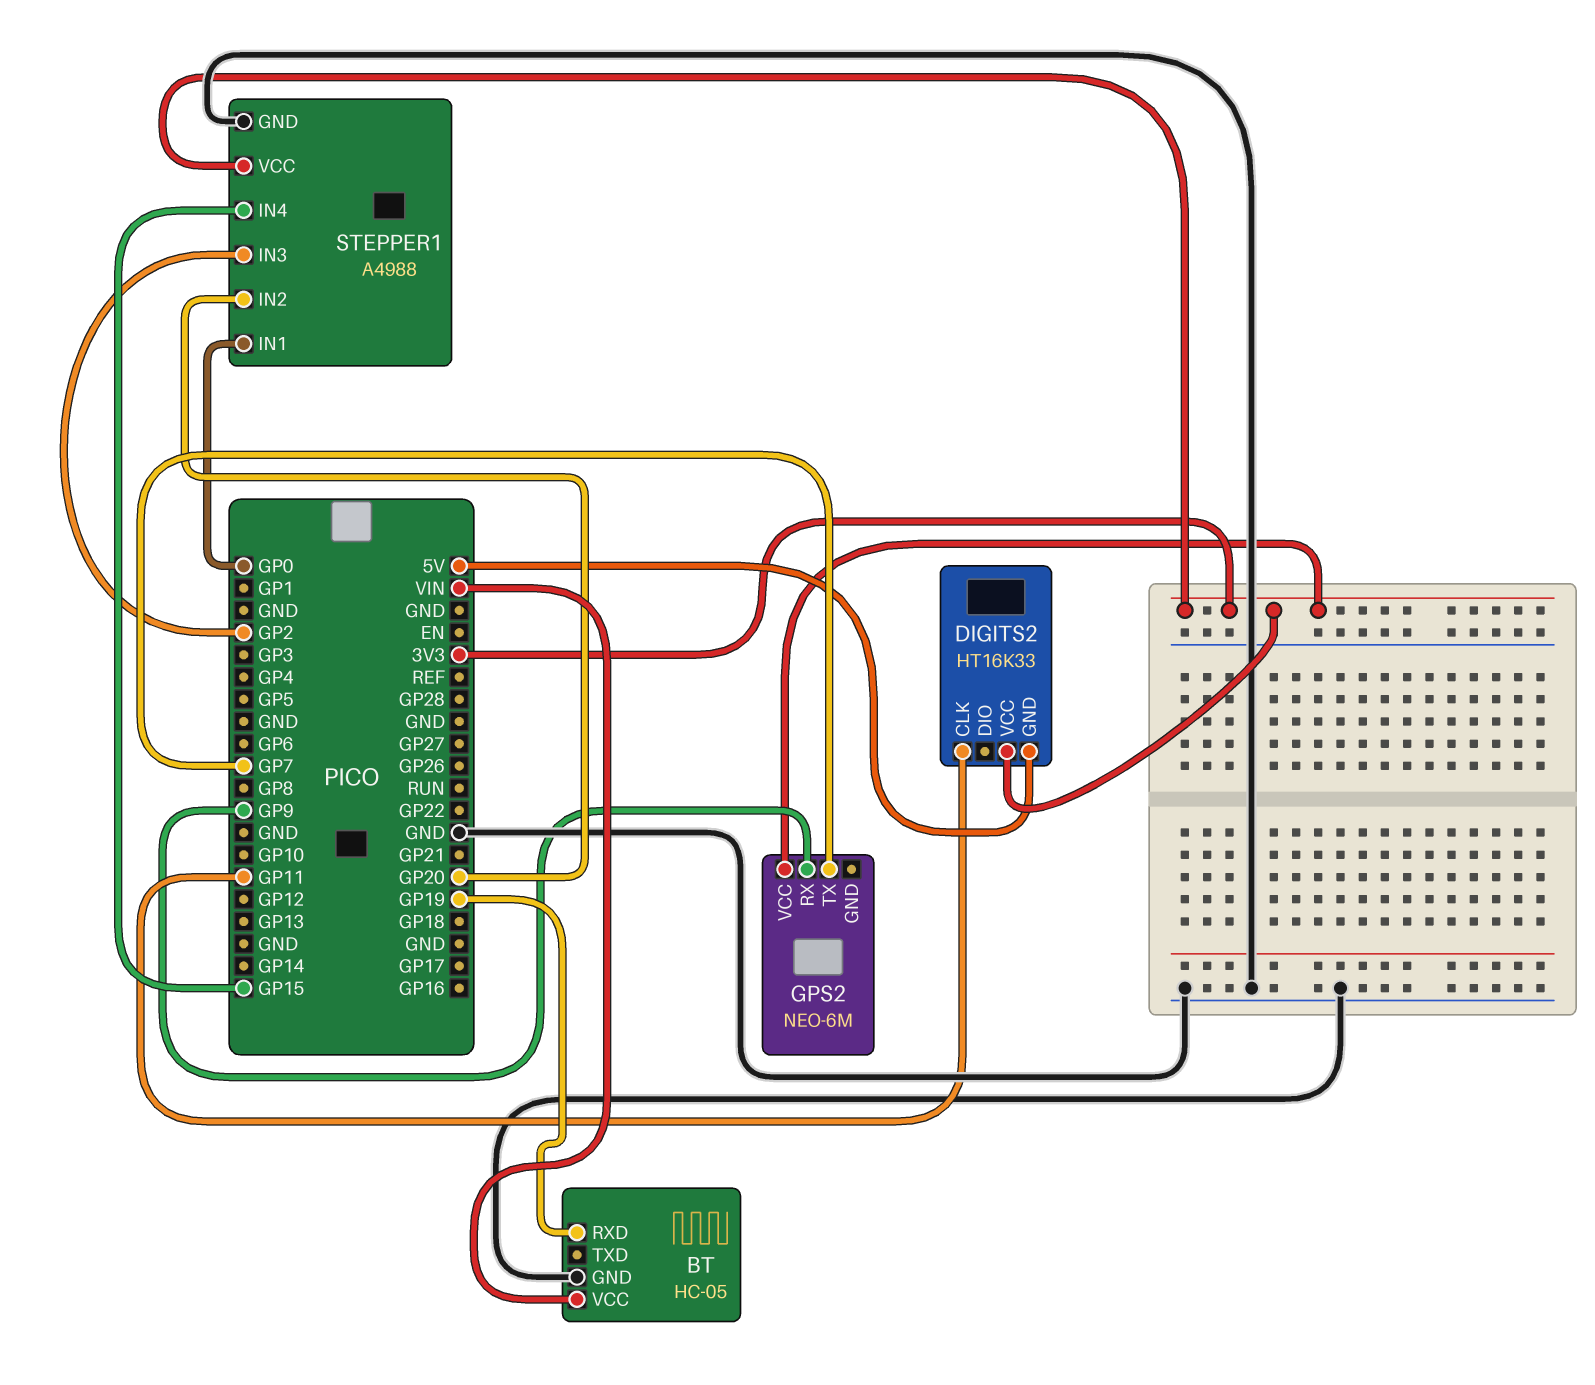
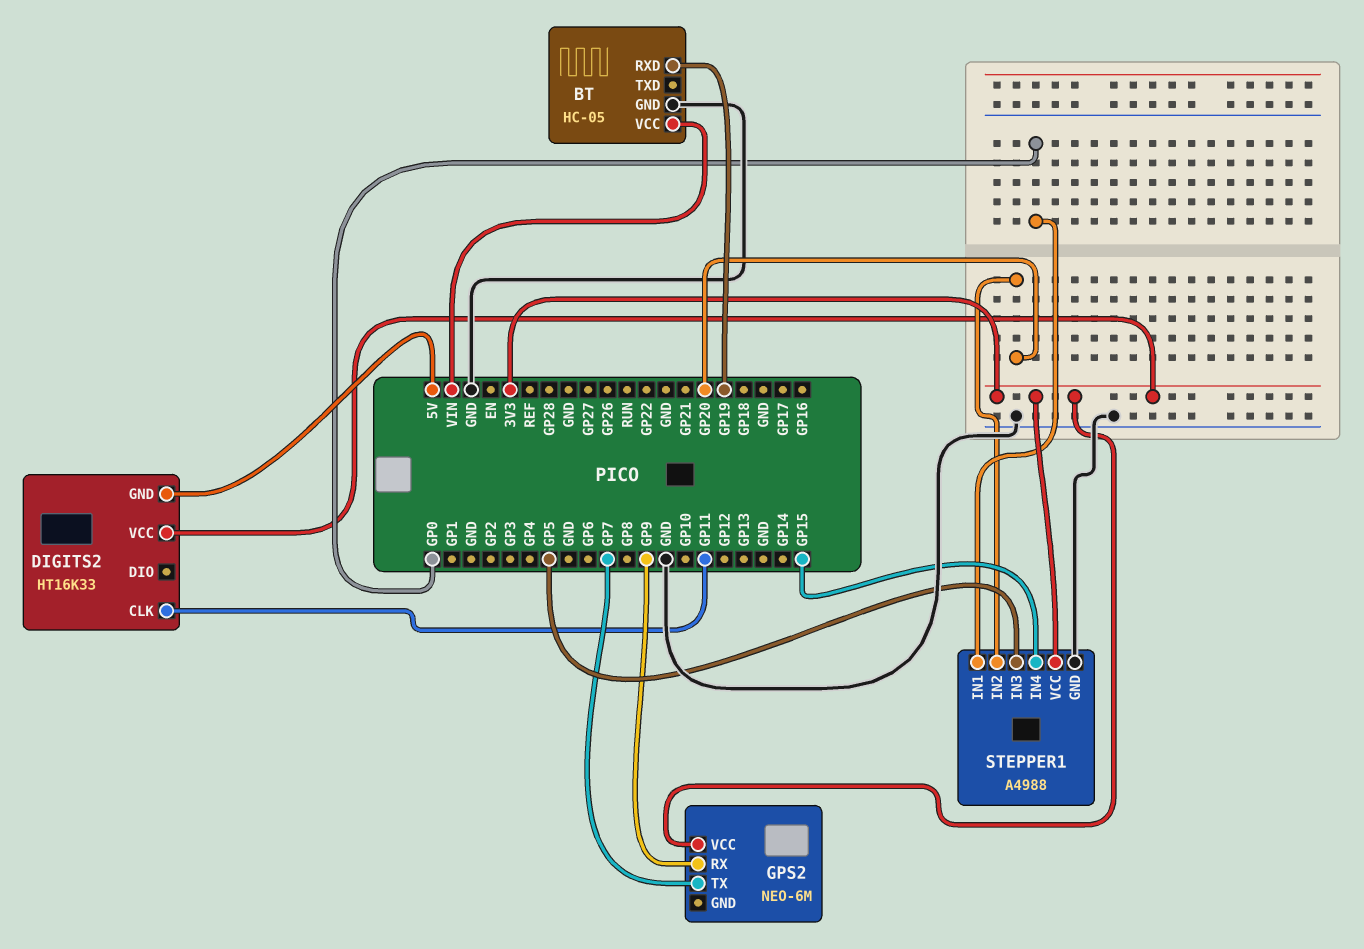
STEPPER1 pin IN3: GP2 -> GP5

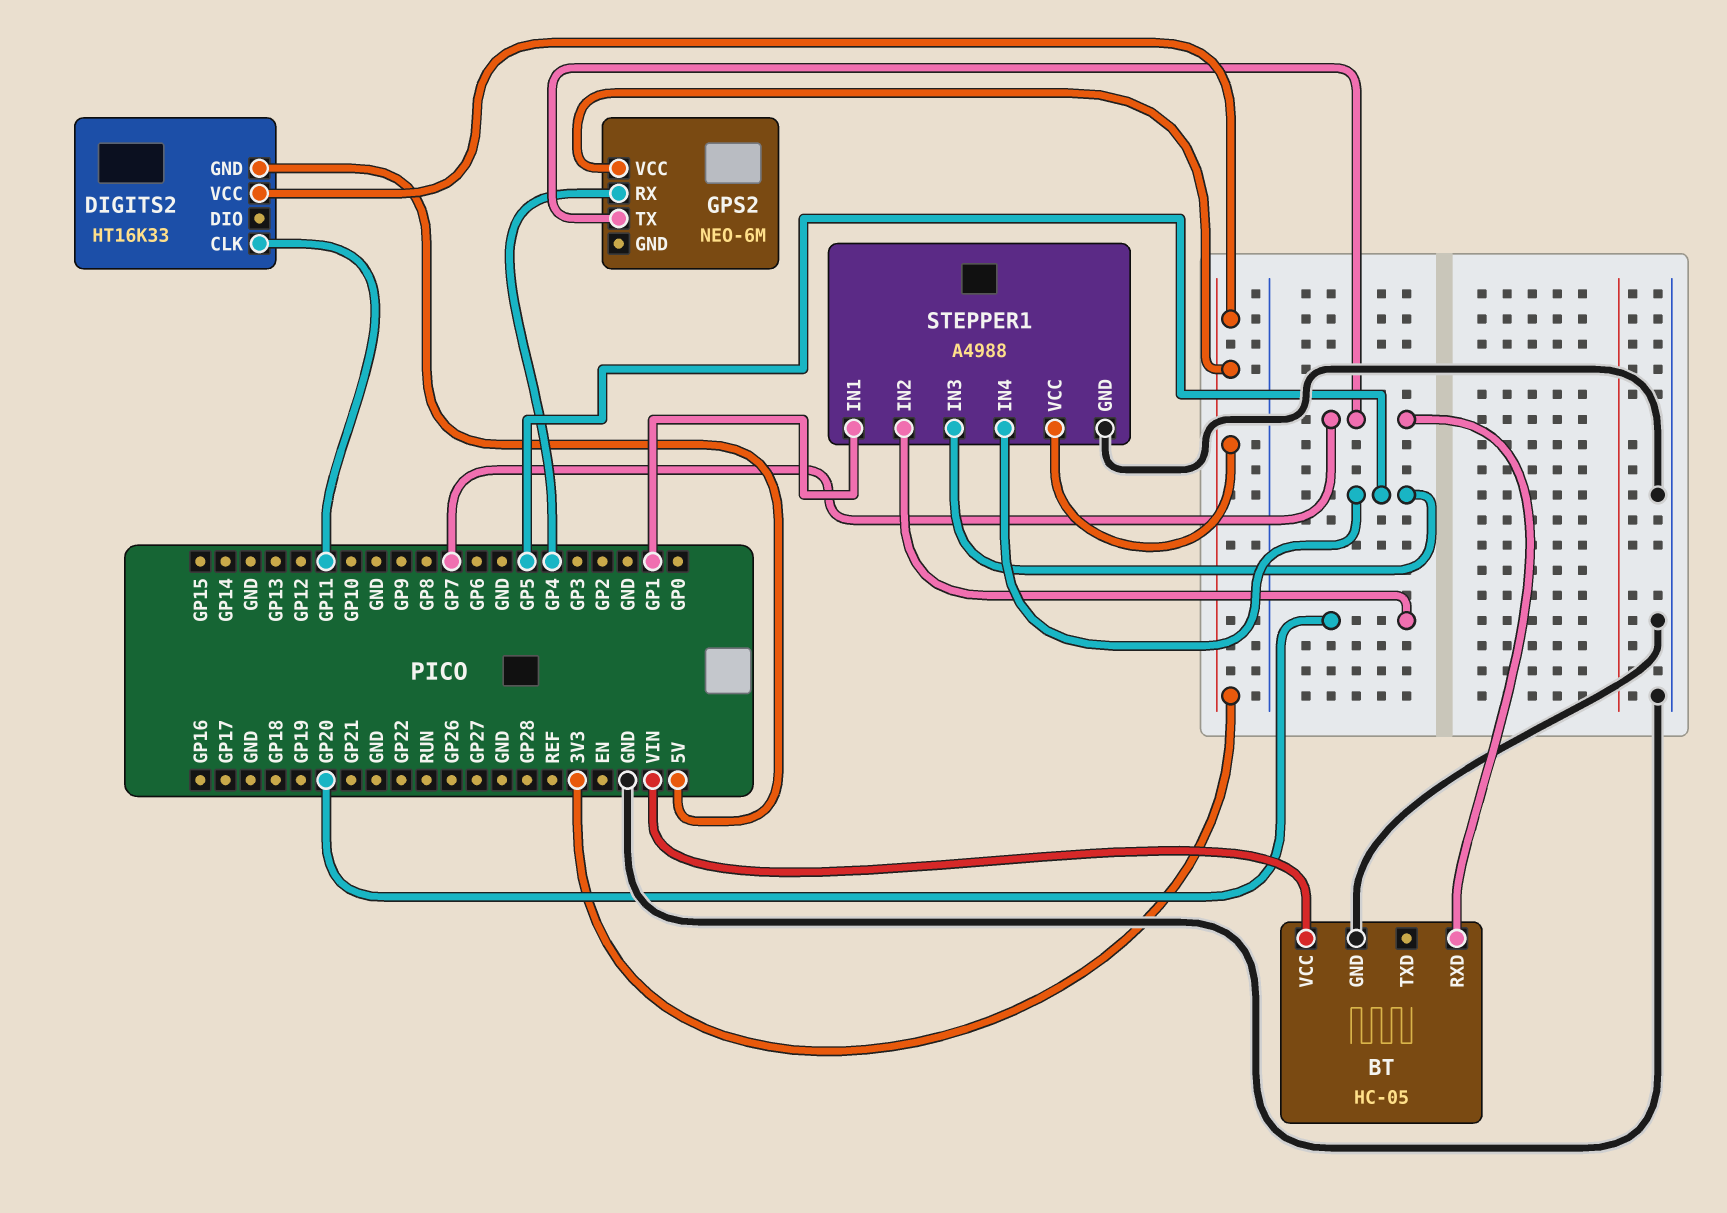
BT pin RXD: GP19 -> GP7
GPS2 pin RX: GP9 -> GP4
STEPPER1 pin IN1: GP0 -> GP1
STEPPER1 pin IN4: GP15 -> GP5

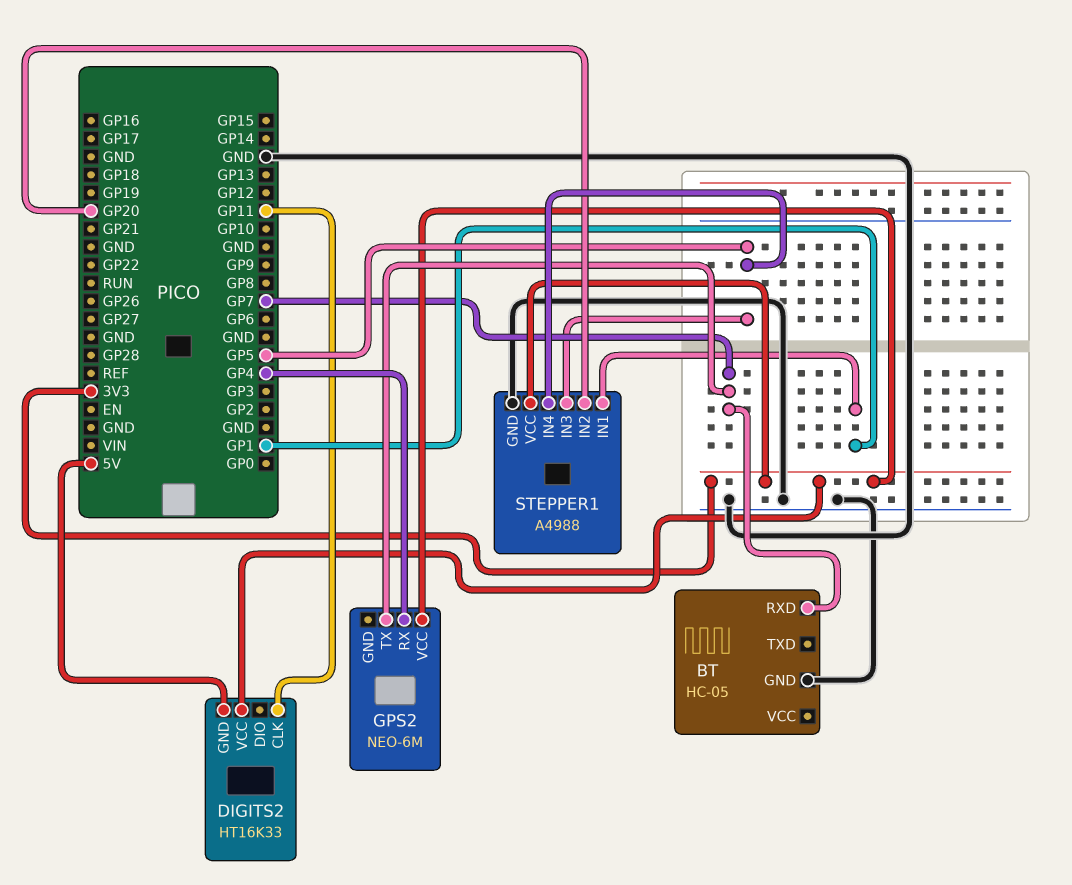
BT pin VCC: VIN -> none

